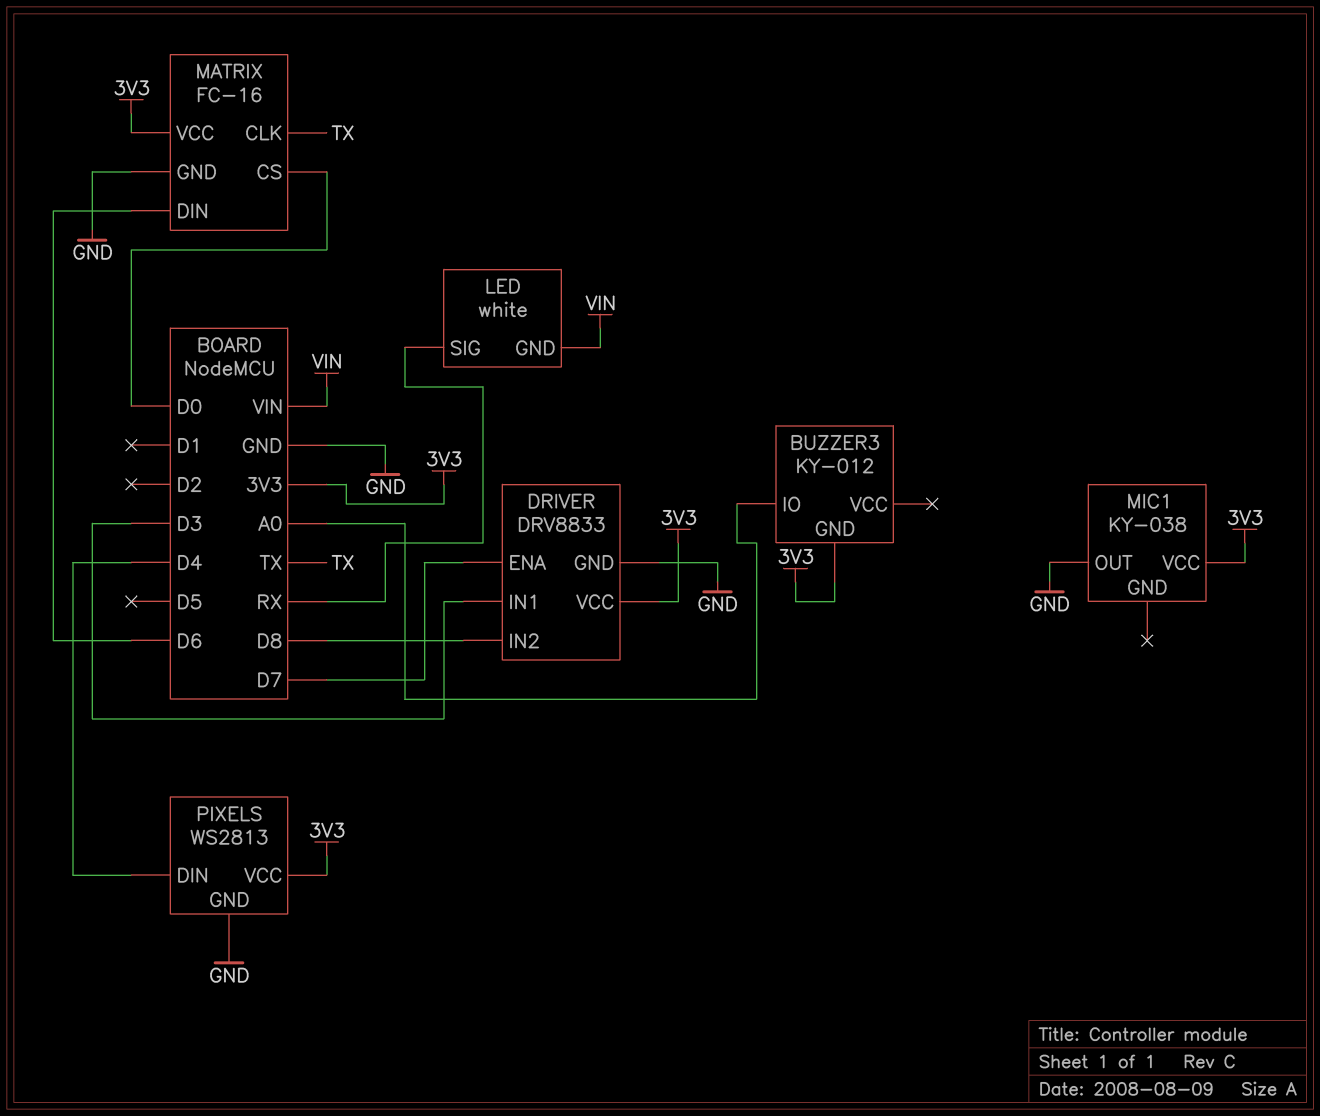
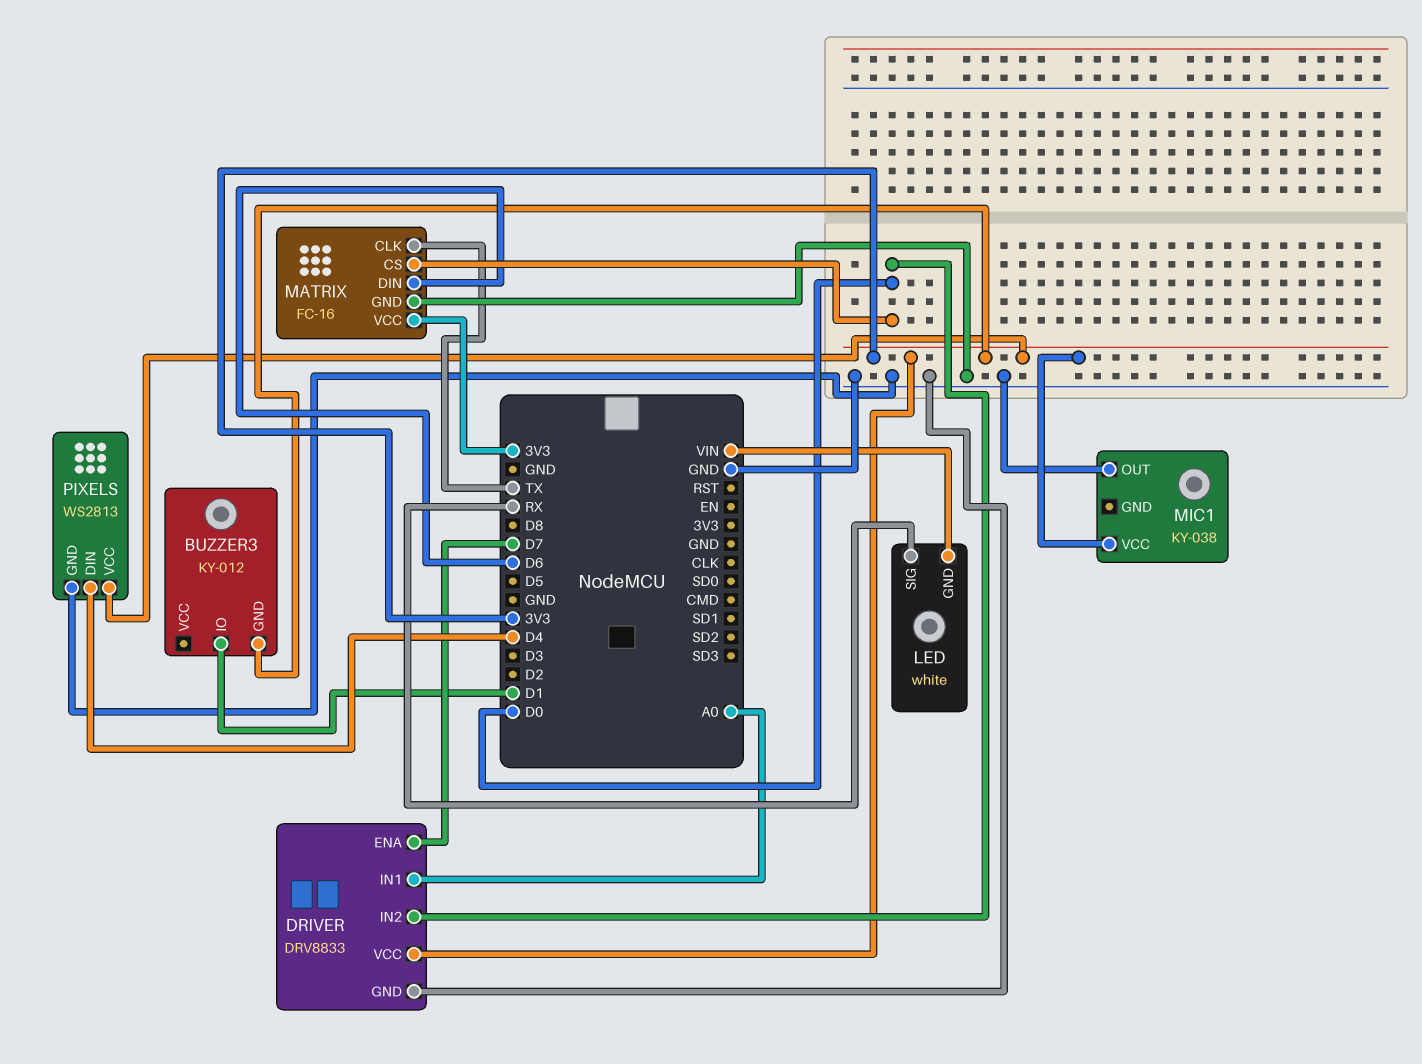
BUZZER3 pin IO: A0 -> D1
DRIVER pin IN1: D3 -> A0
DRIVER pin IN2: D8 -> D0

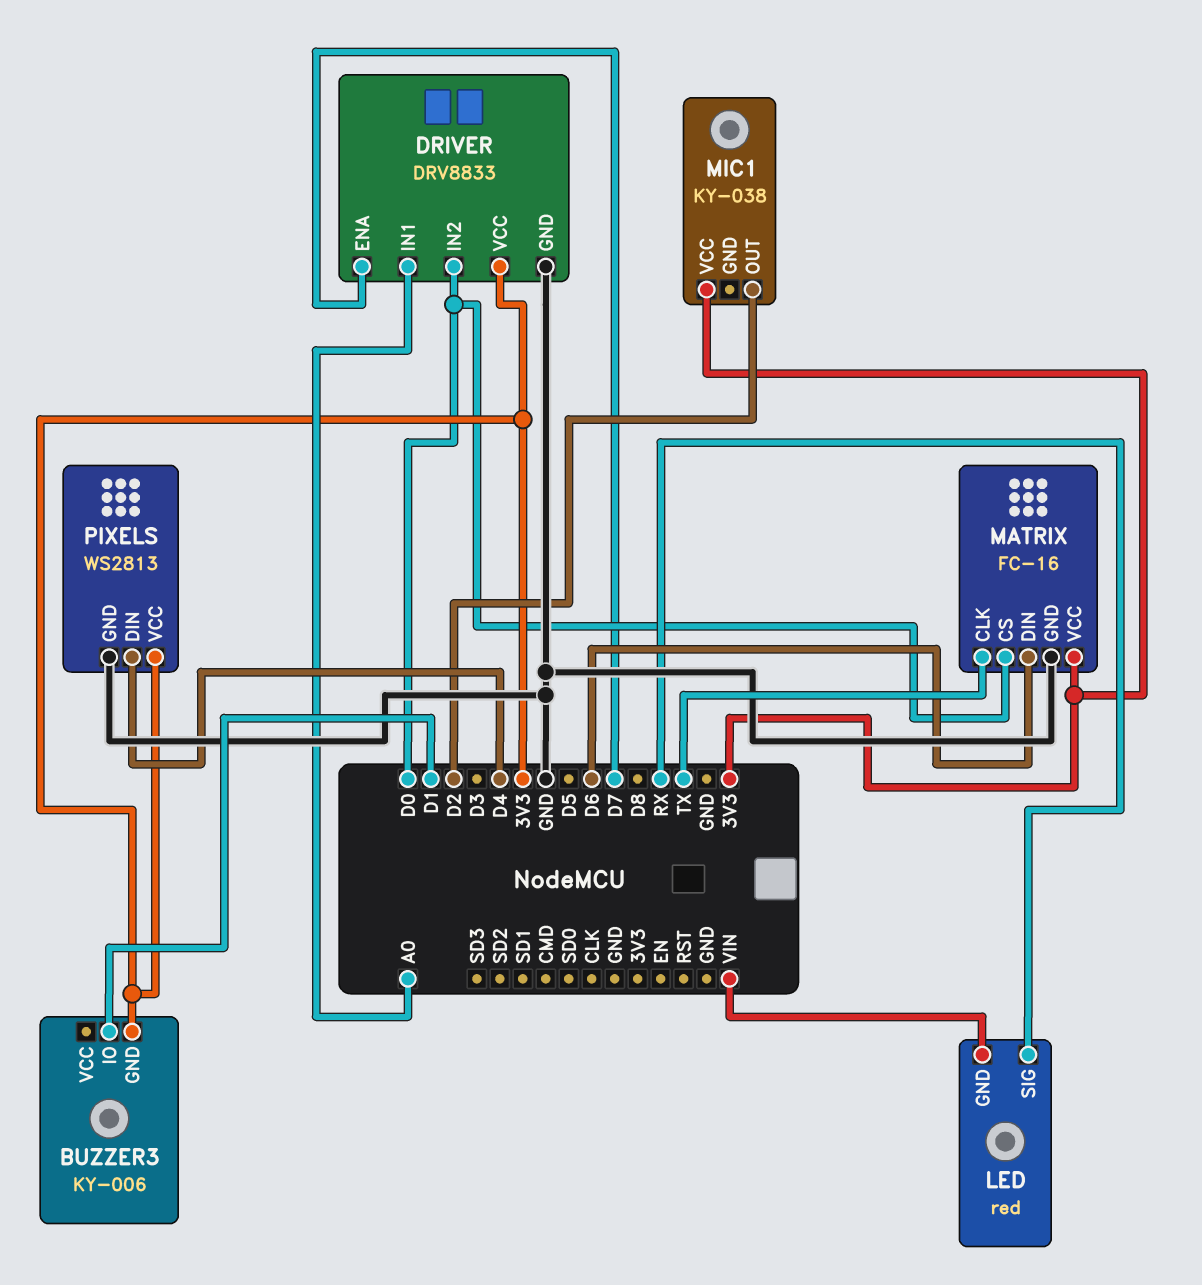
BUZZER3: KY-012 -> KY-006
LED: white -> red
MIC1 pin OUT: GND -> D2

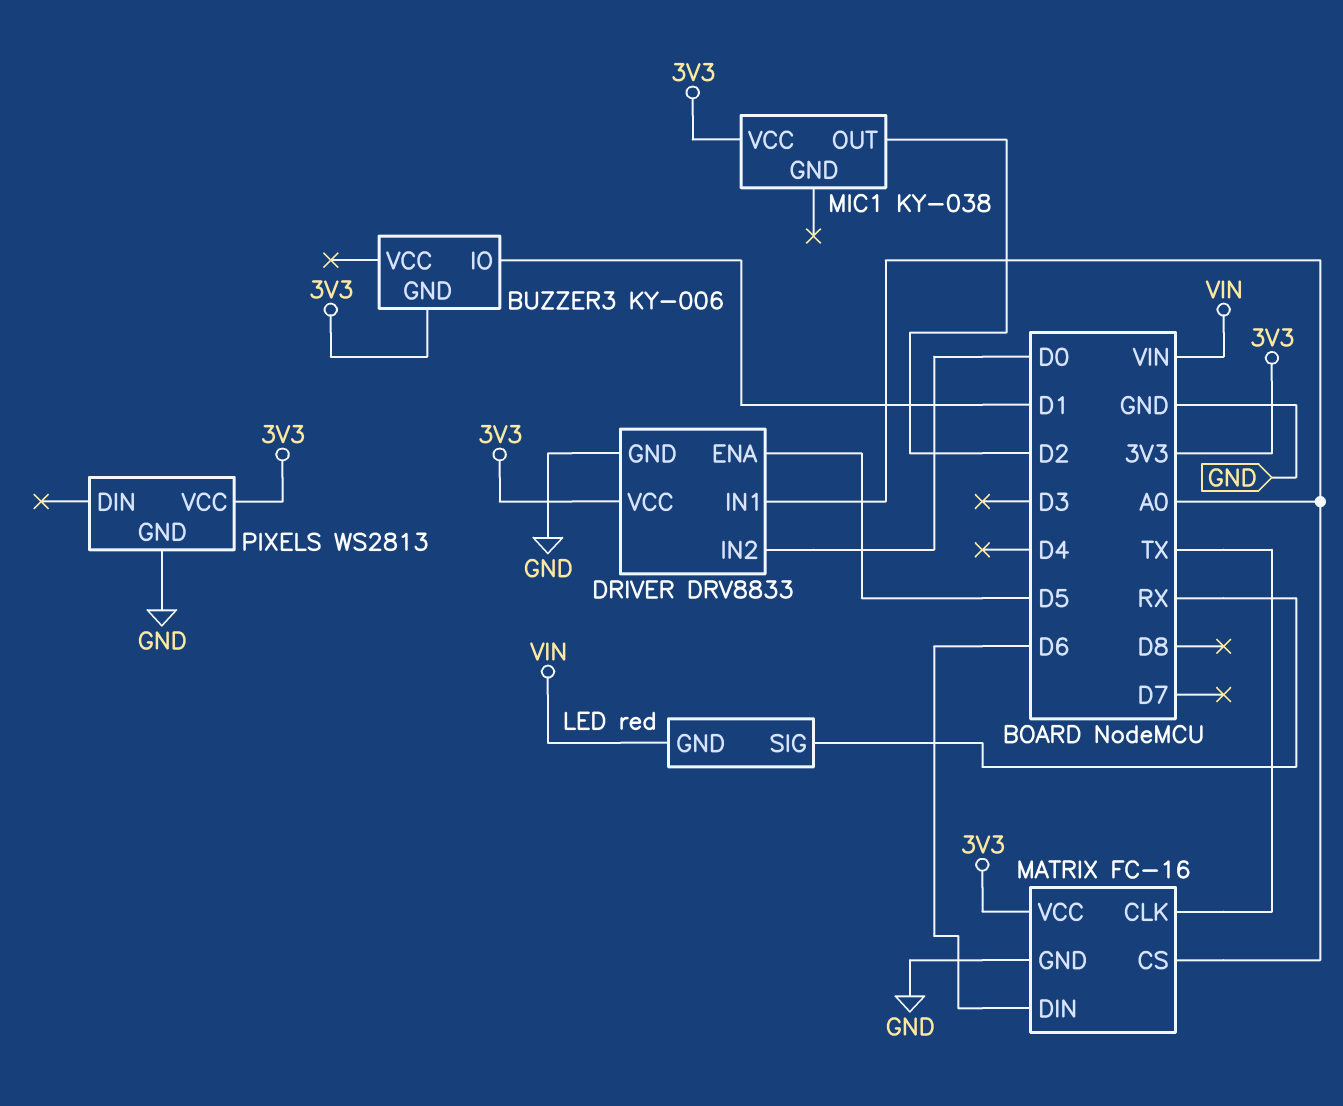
DRIVER pin ENA: D7 -> D5
MATRIX pin CS: D0 -> A0
PIXELS pin DIN: D4 -> none

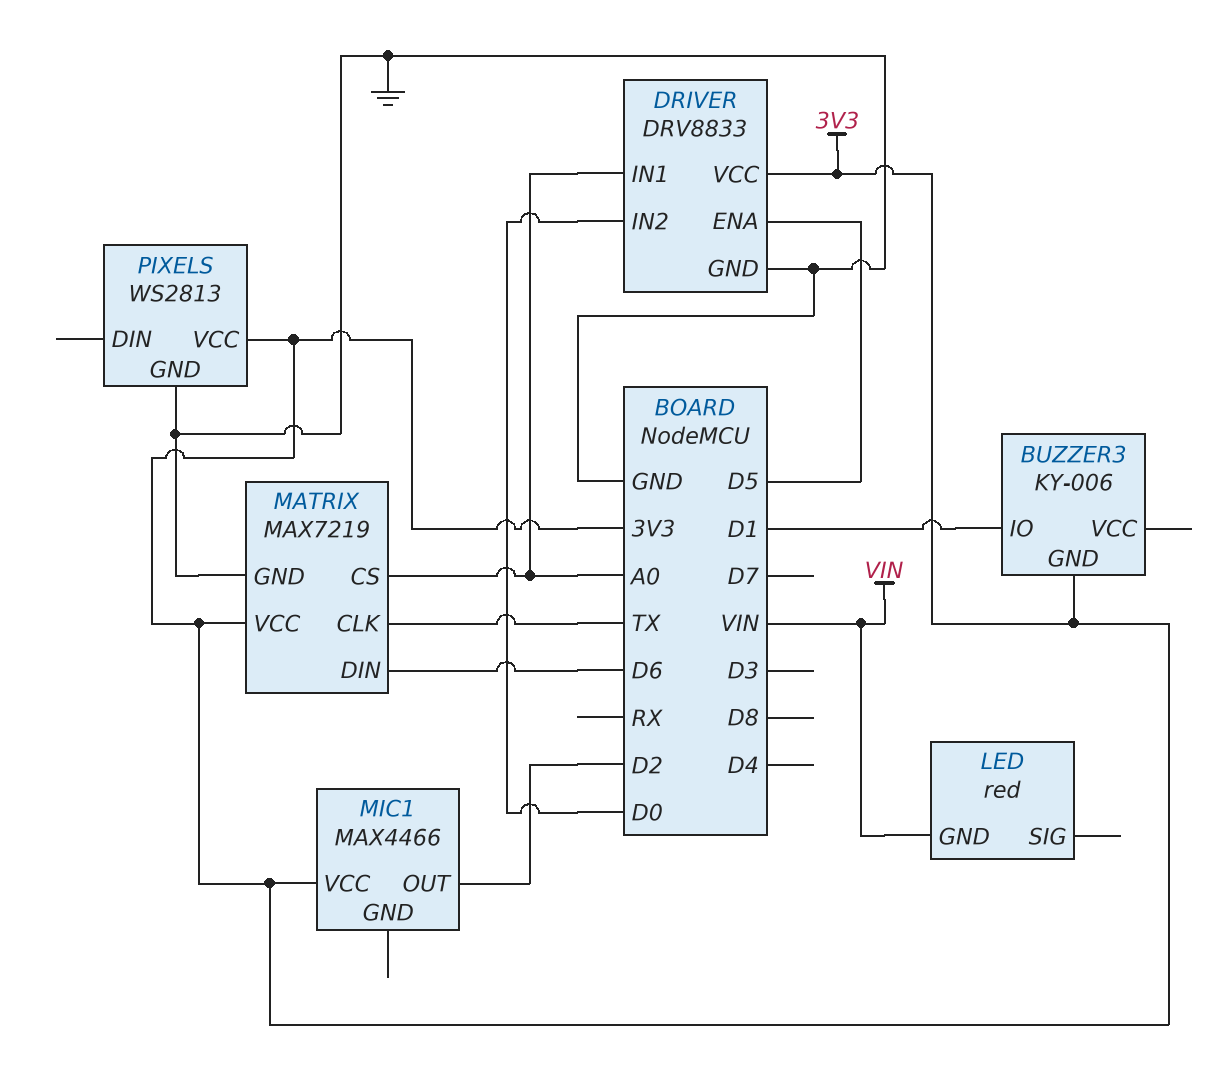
LED pin SIG: RX -> none
MATRIX: FC-16 -> MAX7219
MIC1: KY-038 -> MAX4466

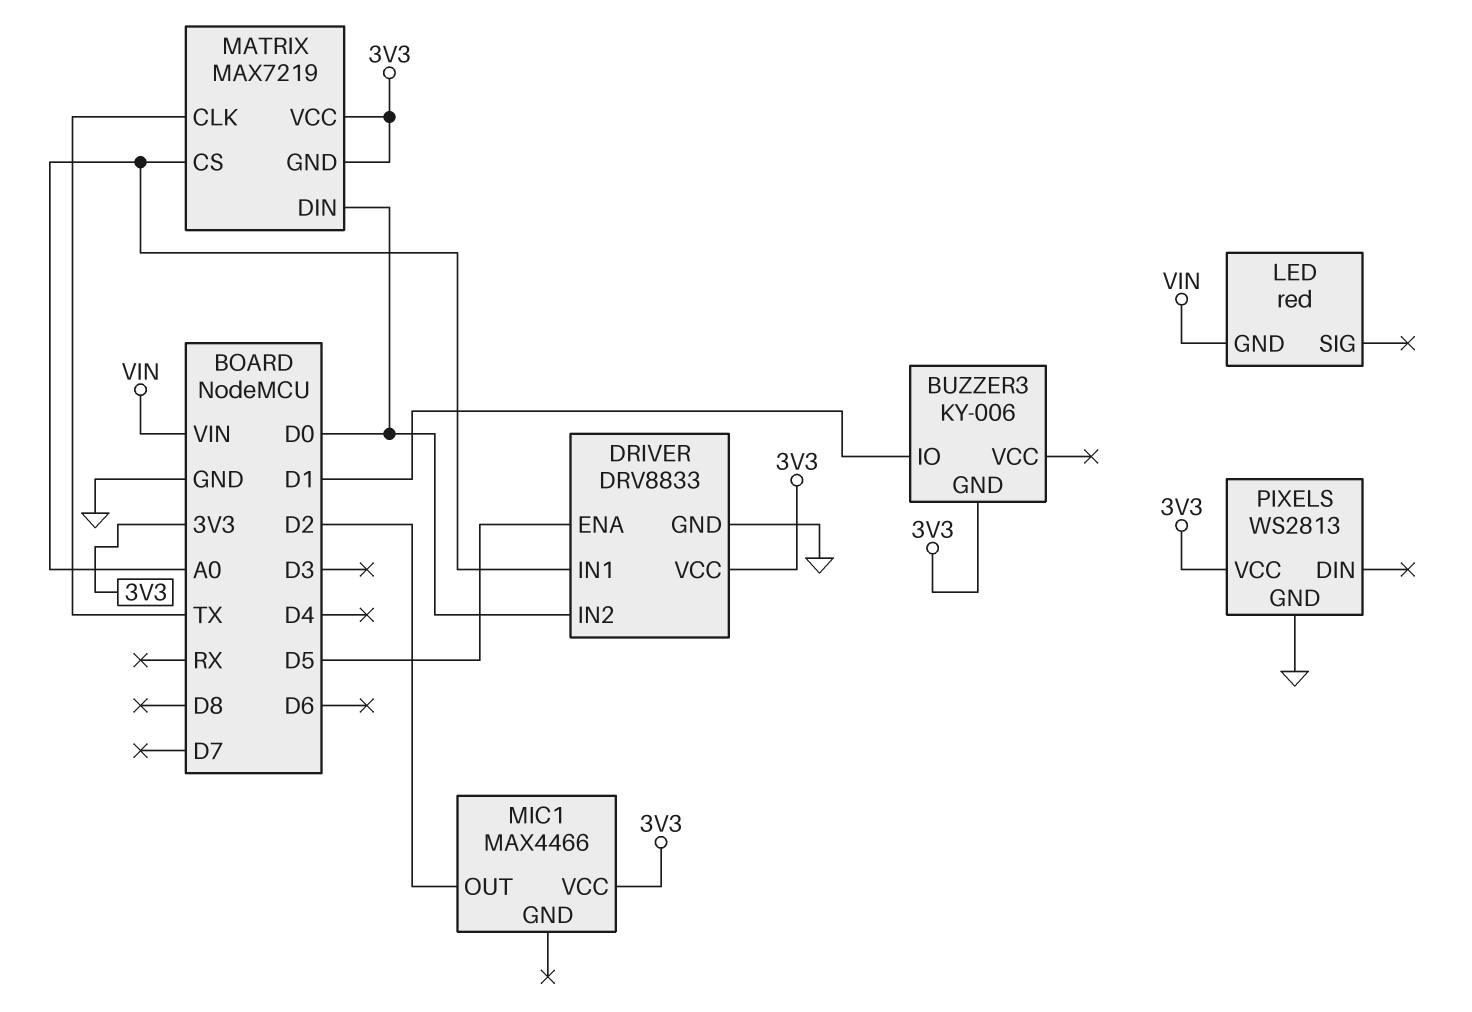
MATRIX pin DIN: D6 -> D0
MATRIX pin GND: GND -> 3V3

